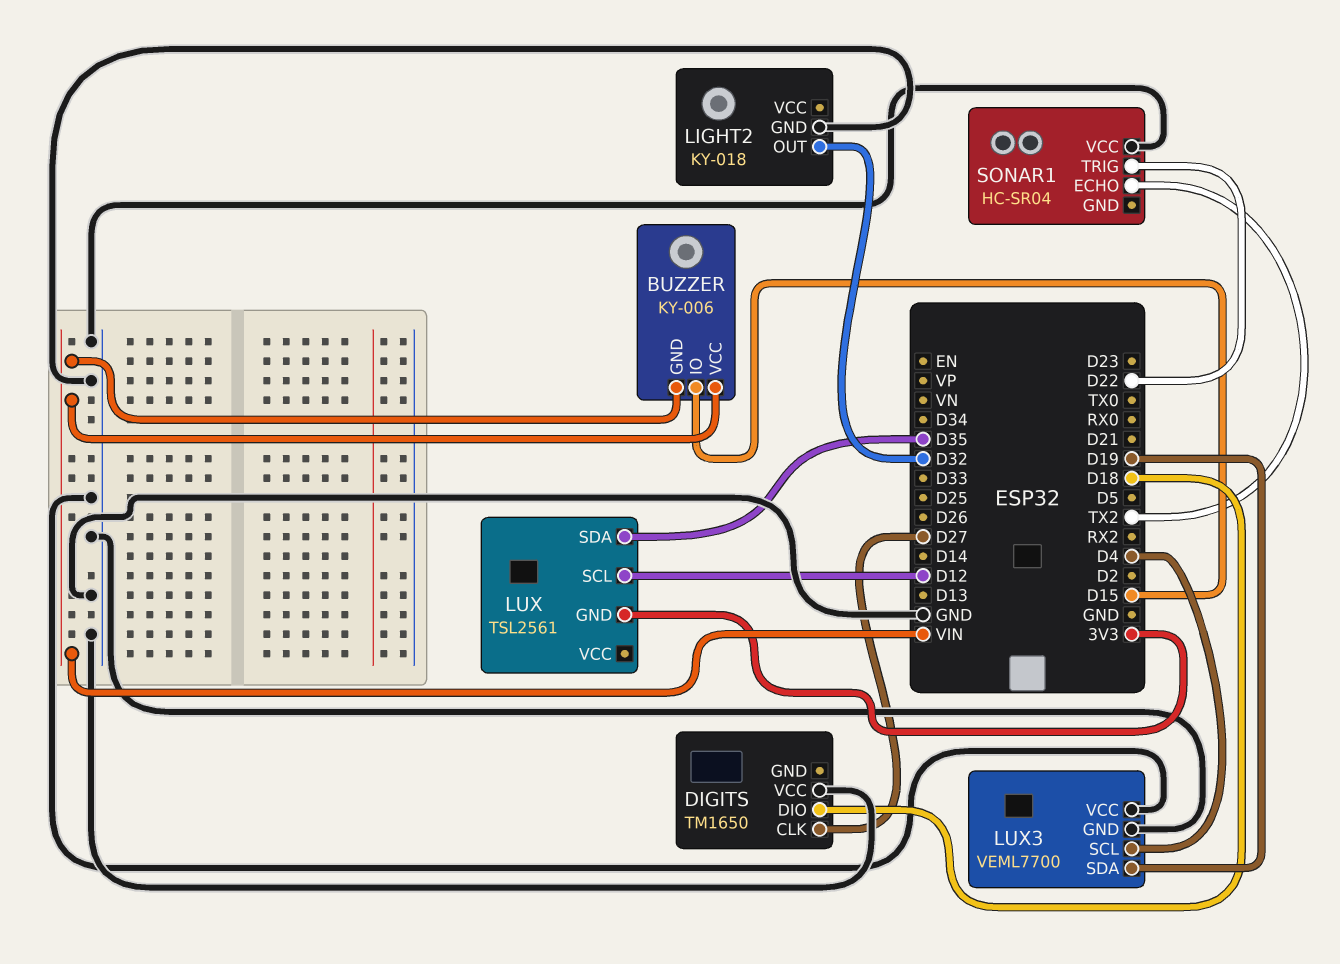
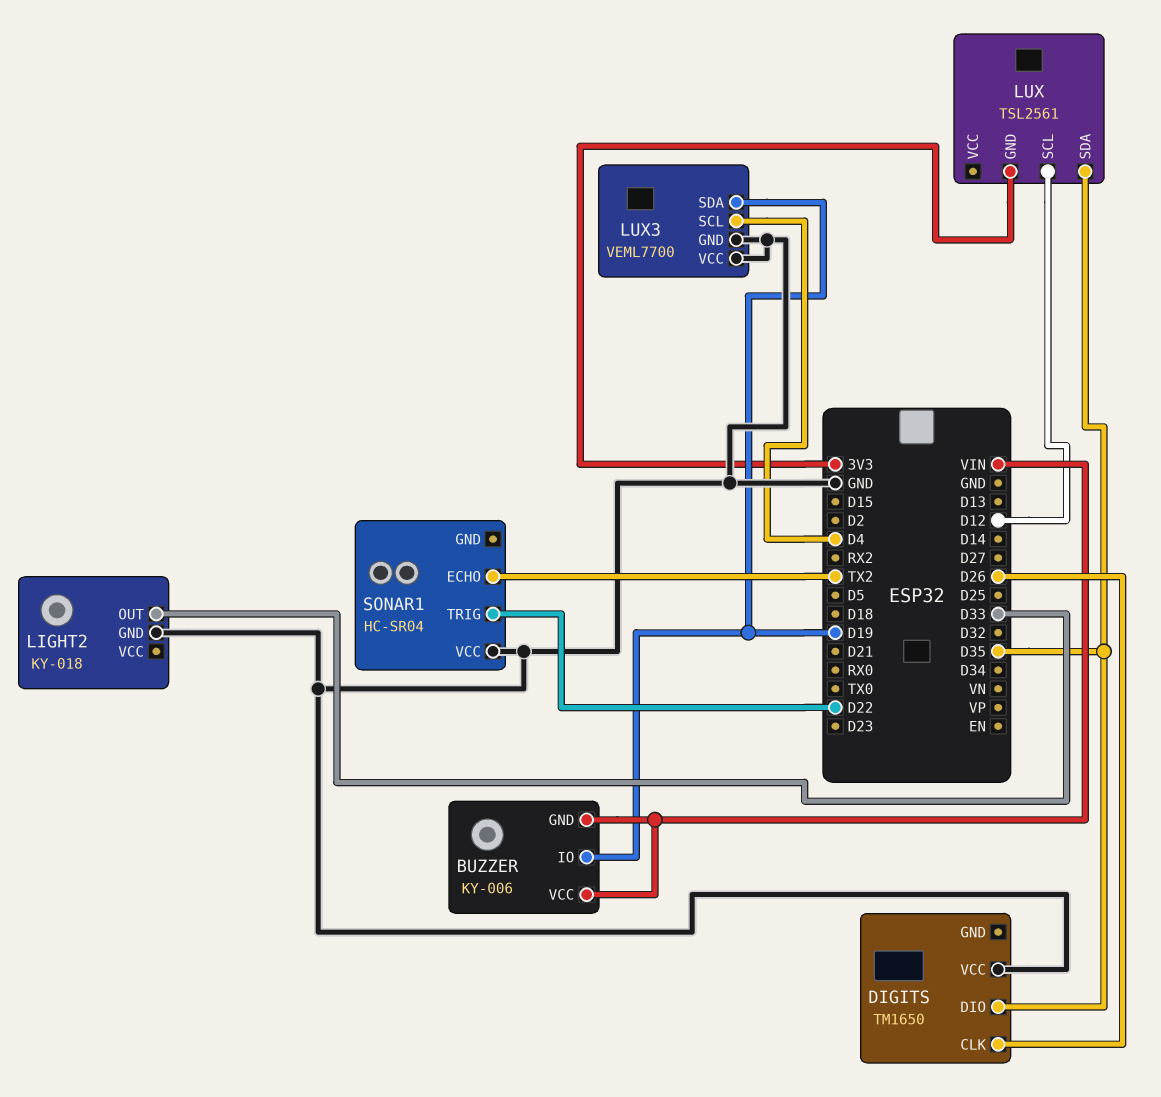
BUZZER pin IO: D15 -> D19
DIGITS pin CLK: D27 -> D26
DIGITS pin DIO: D18 -> D35
LIGHT2 pin OUT: D32 -> D33

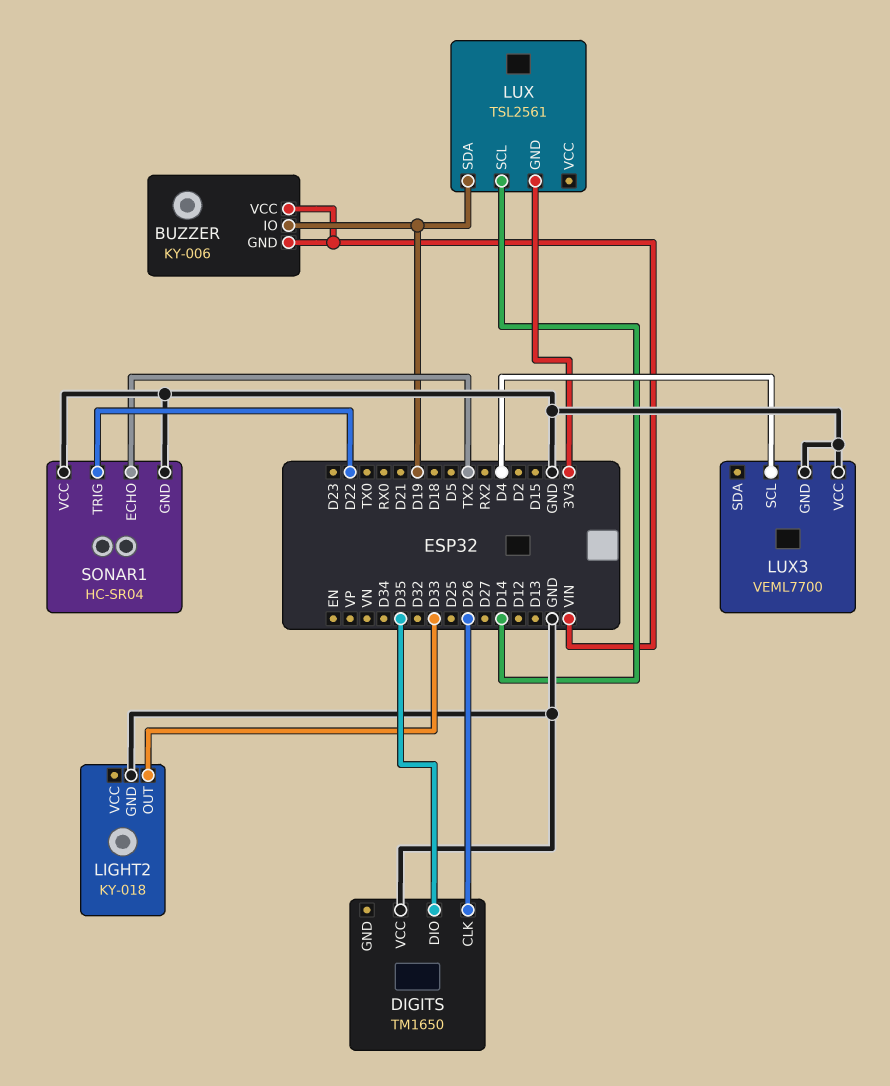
LUX pin SCL: D12 -> D14
LUX pin SDA: D35 -> D19
LUX3 pin SDA: D19 -> none
SONAR1 pin GND: none -> GND

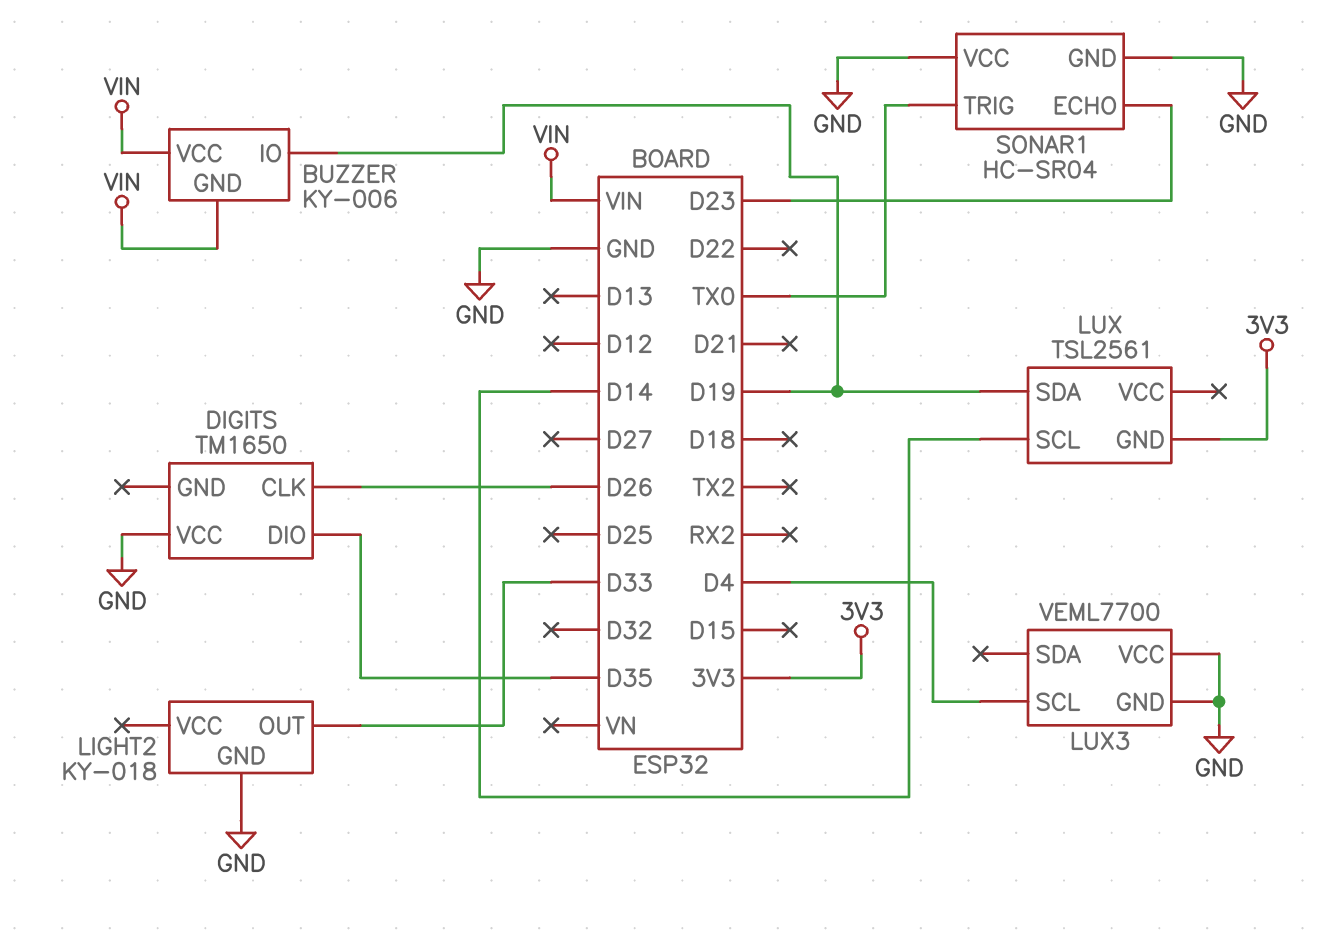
SONAR1 pin ECHO: TX2 -> D23
SONAR1 pin TRIG: D22 -> TX0

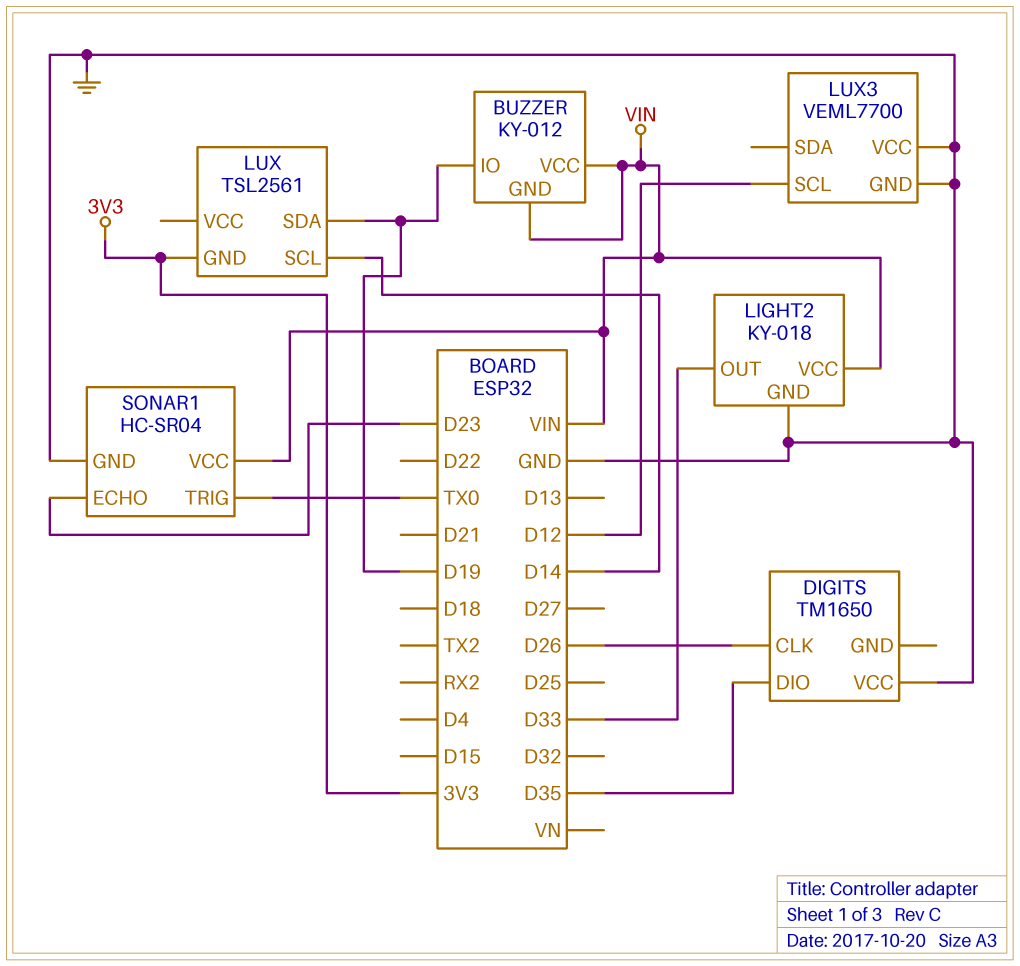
BUZZER: KY-006 -> KY-012
LIGHT2 pin VCC: none -> VIN
LUX3 pin SCL: D4 -> D12
SONAR1 pin VCC: GND -> VIN

